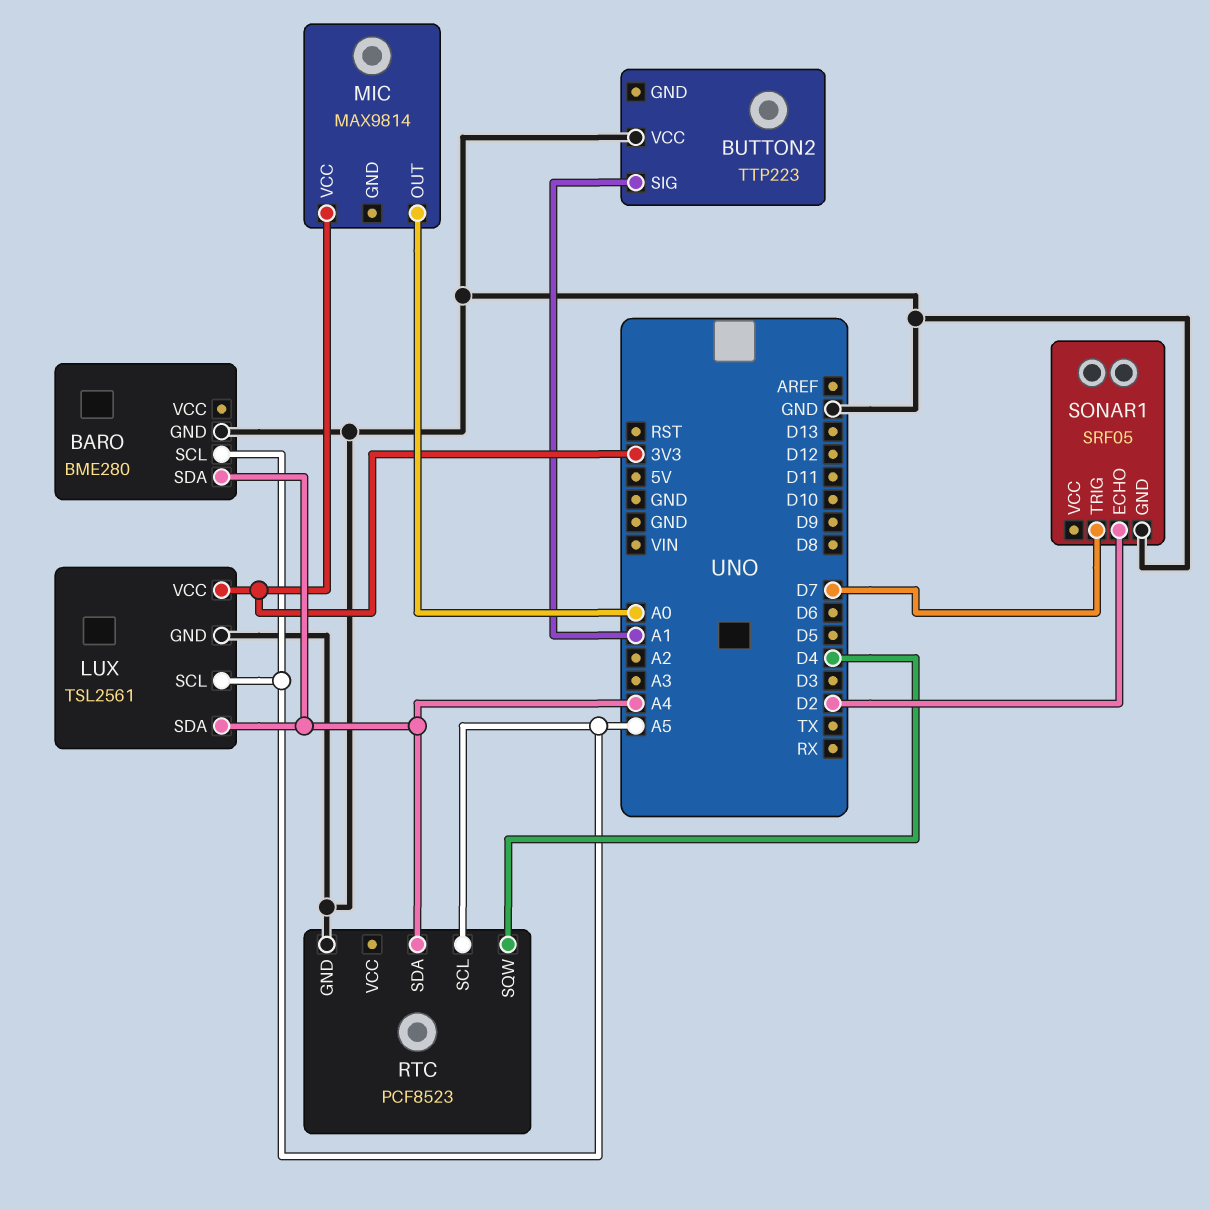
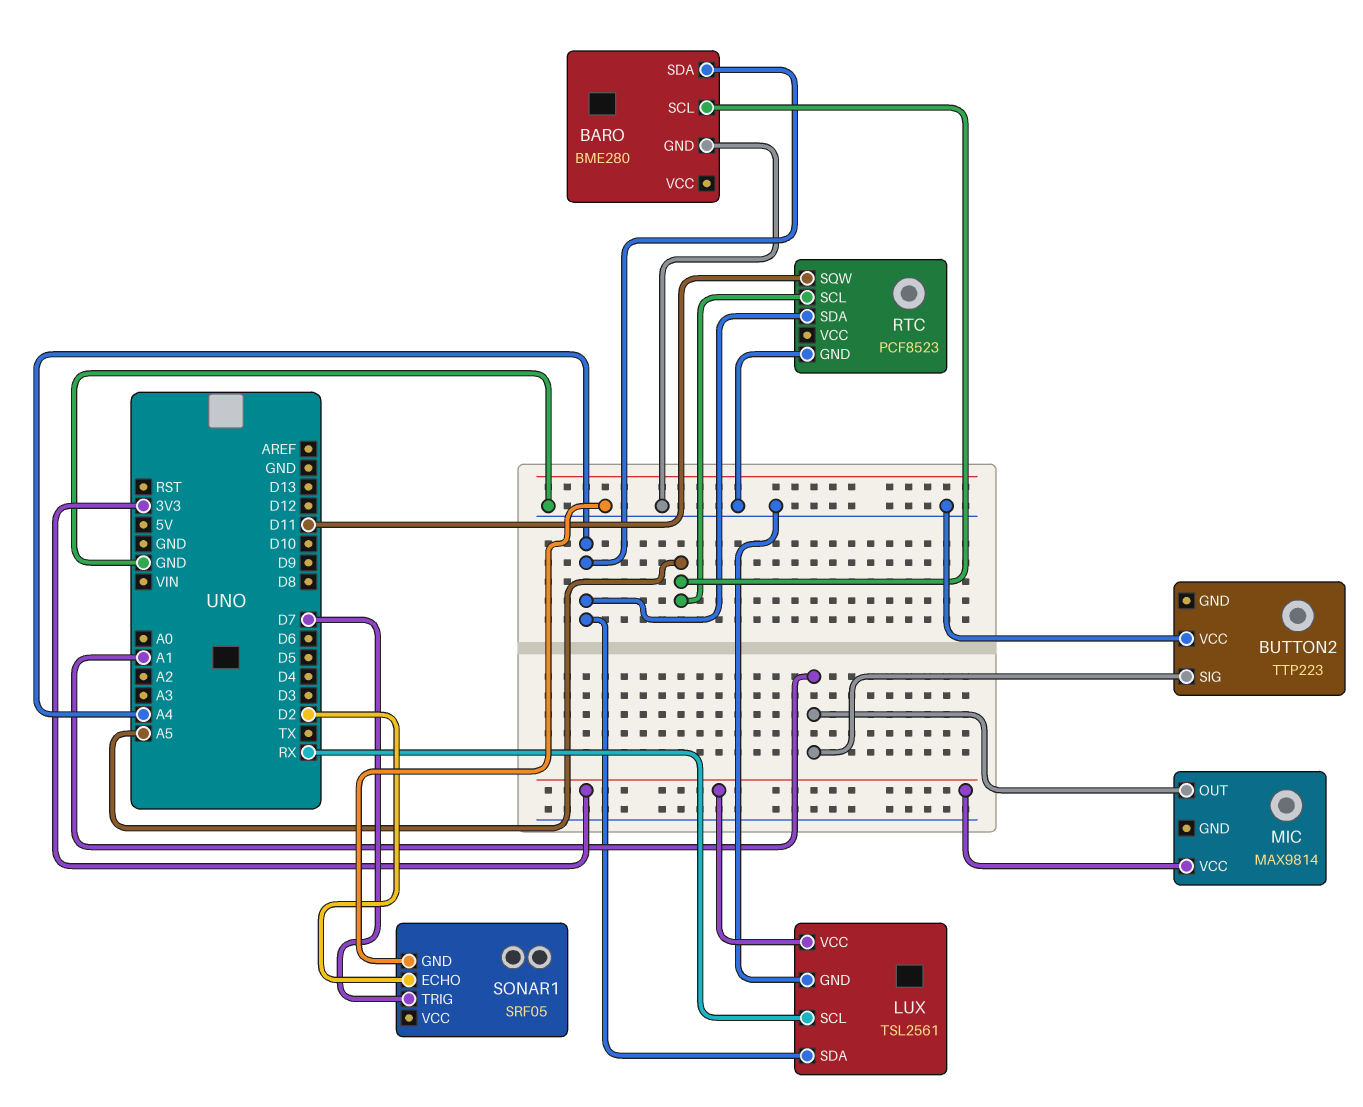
LUX pin SCL: A5 -> RX
MIC pin OUT: A0 -> A1
RTC pin SQW: D4 -> D11

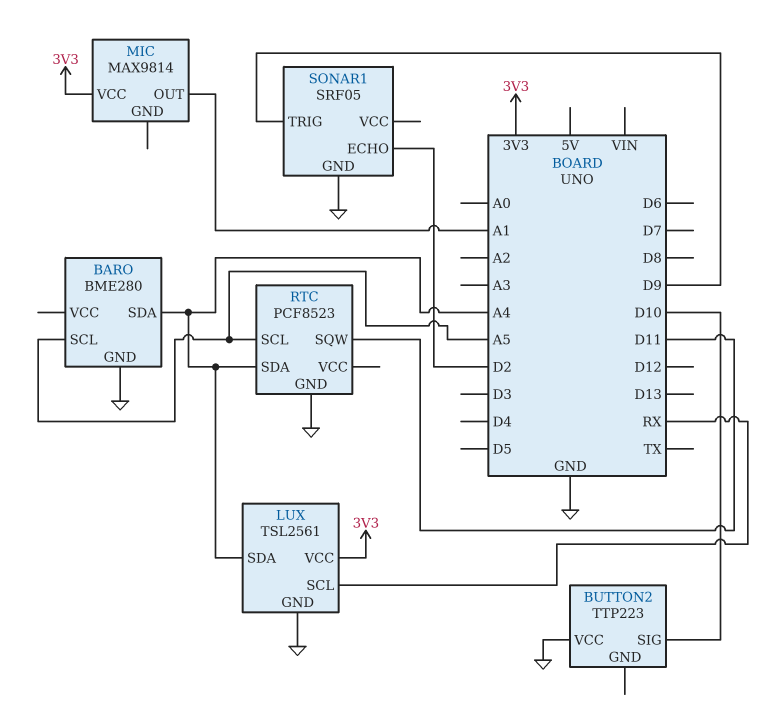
BUTTON2 pin SIG: A1 -> D10
SONAR1 pin TRIG: D7 -> D9

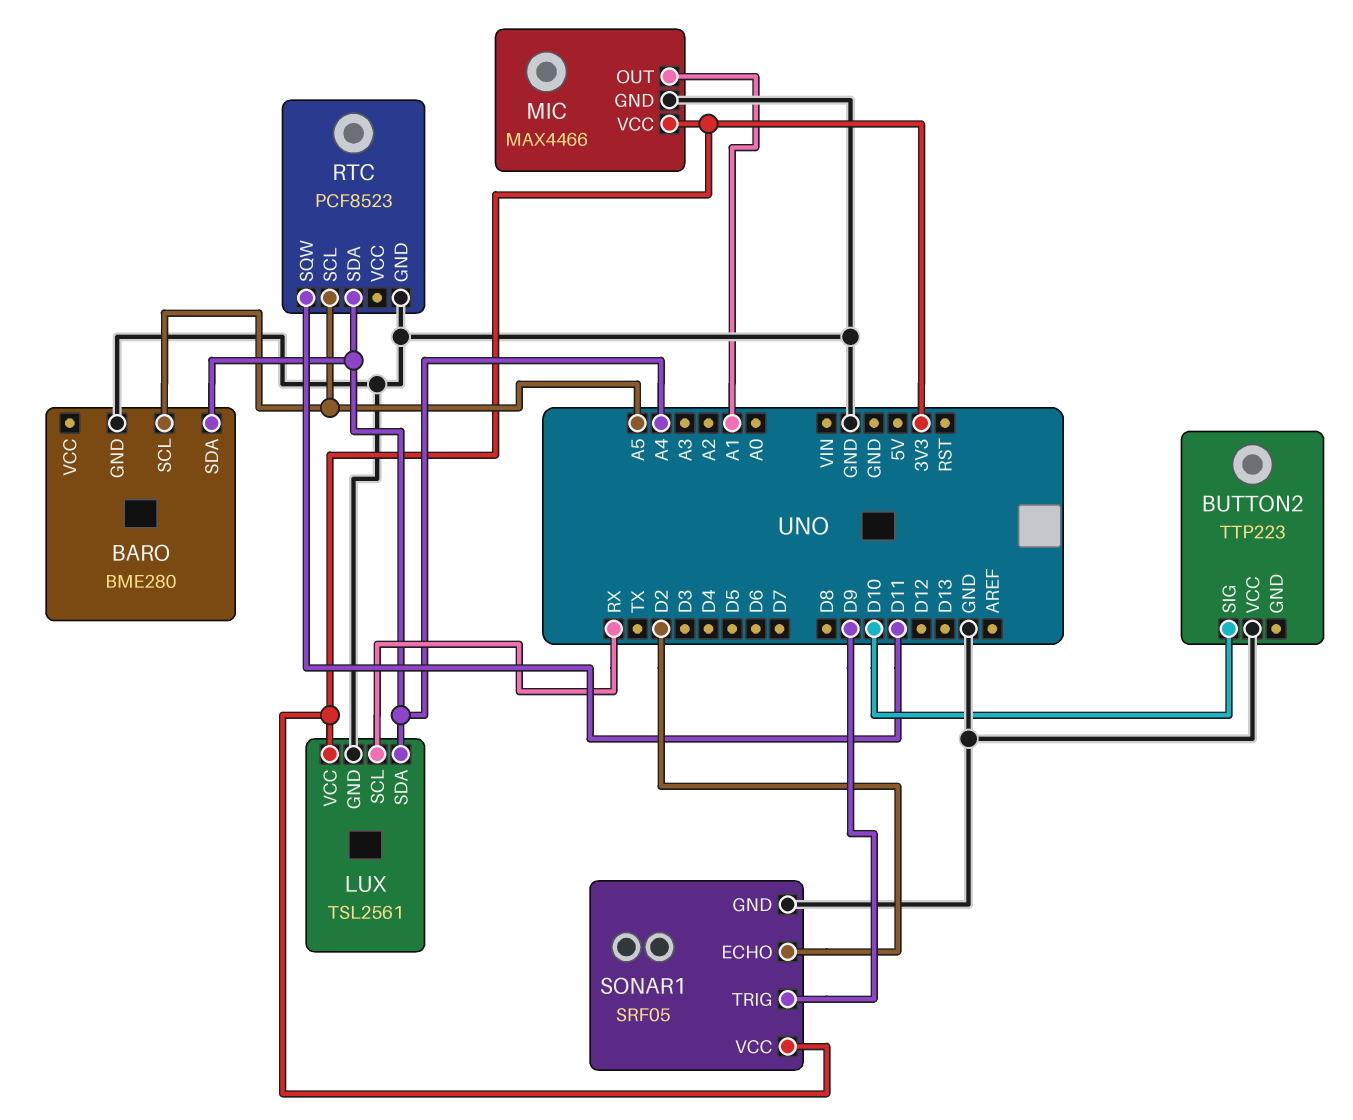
MIC: MAX9814 -> MAX4466
MIC pin GND: none -> GND
SONAR1 pin VCC: none -> 3V3

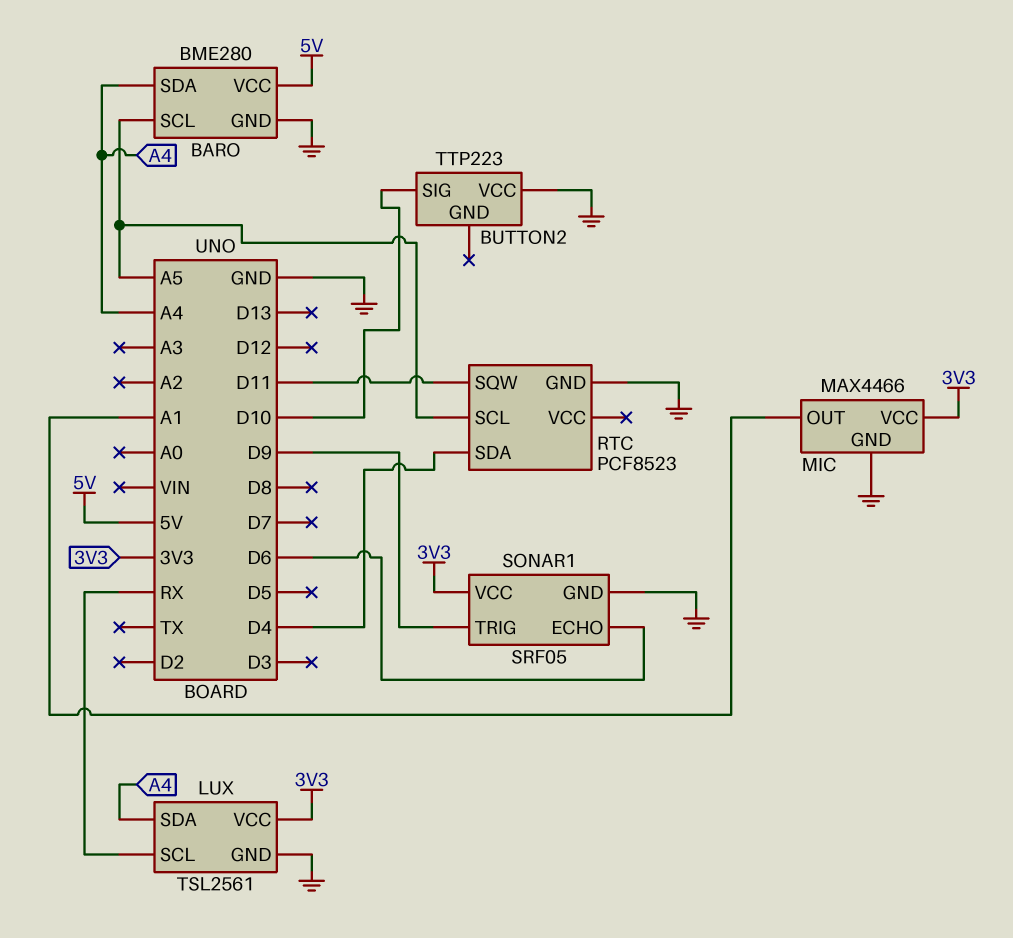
BARO pin VCC: none -> 5V
RTC pin SDA: A4 -> D4
SONAR1 pin ECHO: D2 -> D6

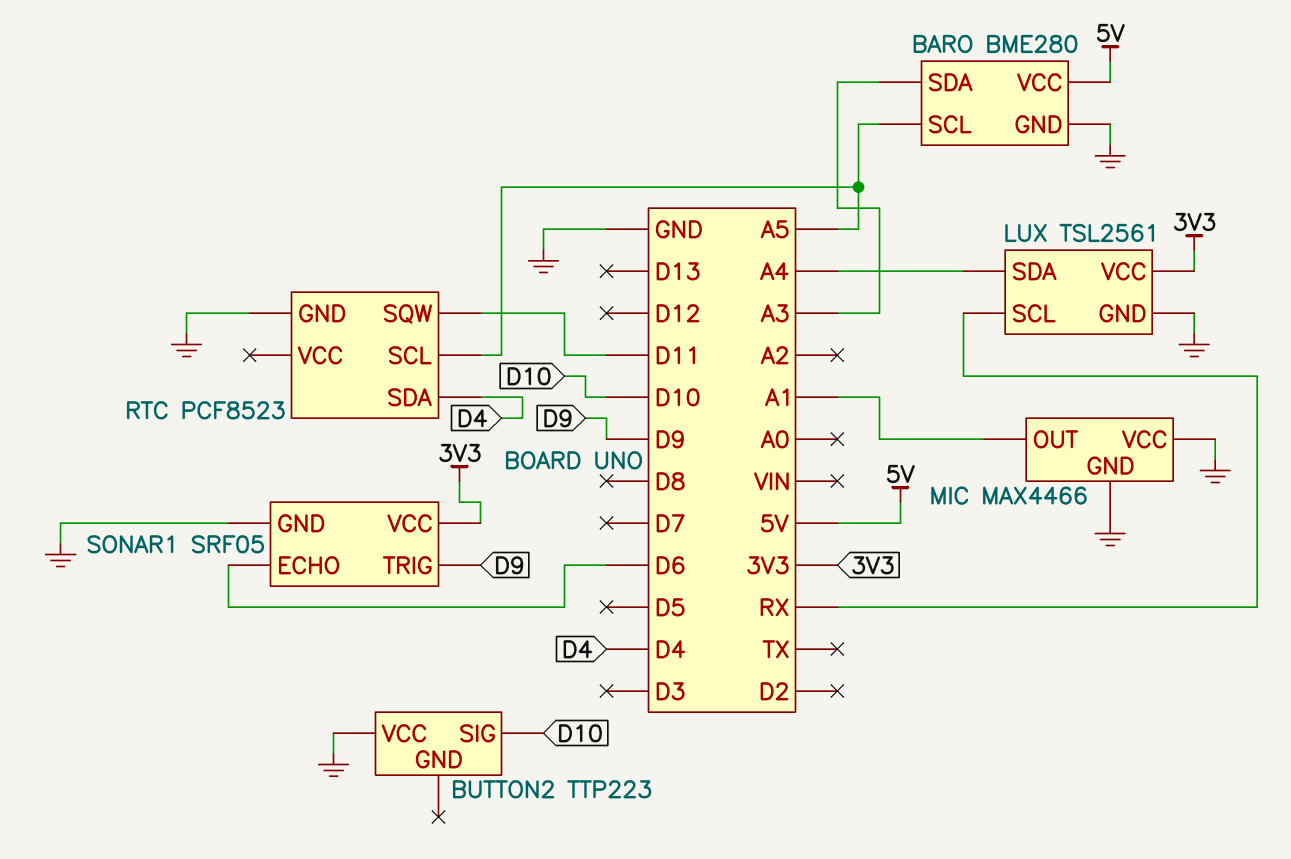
BARO pin SDA: A4 -> A3
MIC pin VCC: 3V3 -> GND

